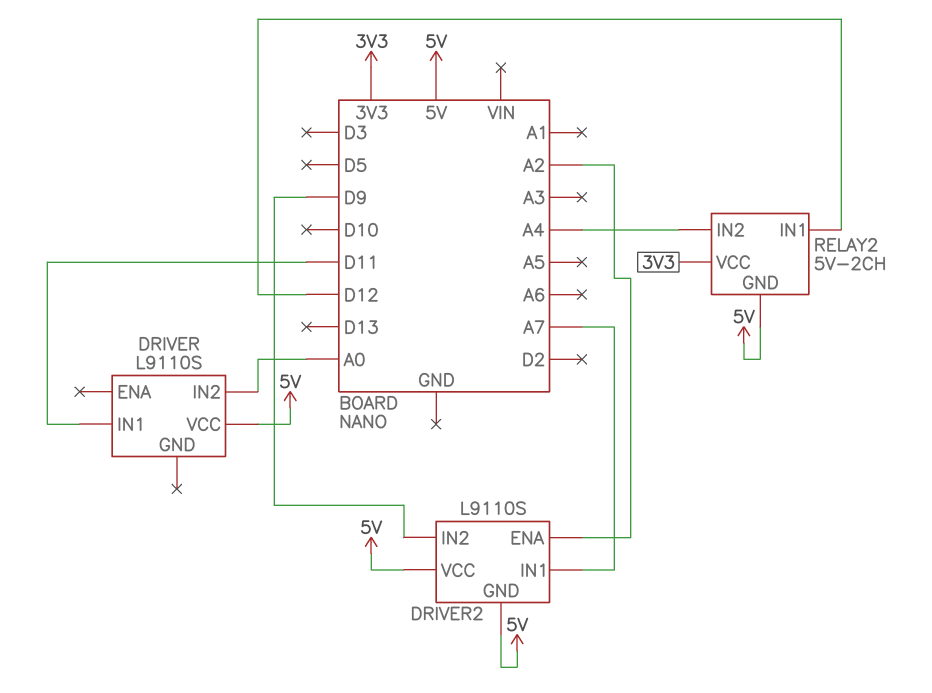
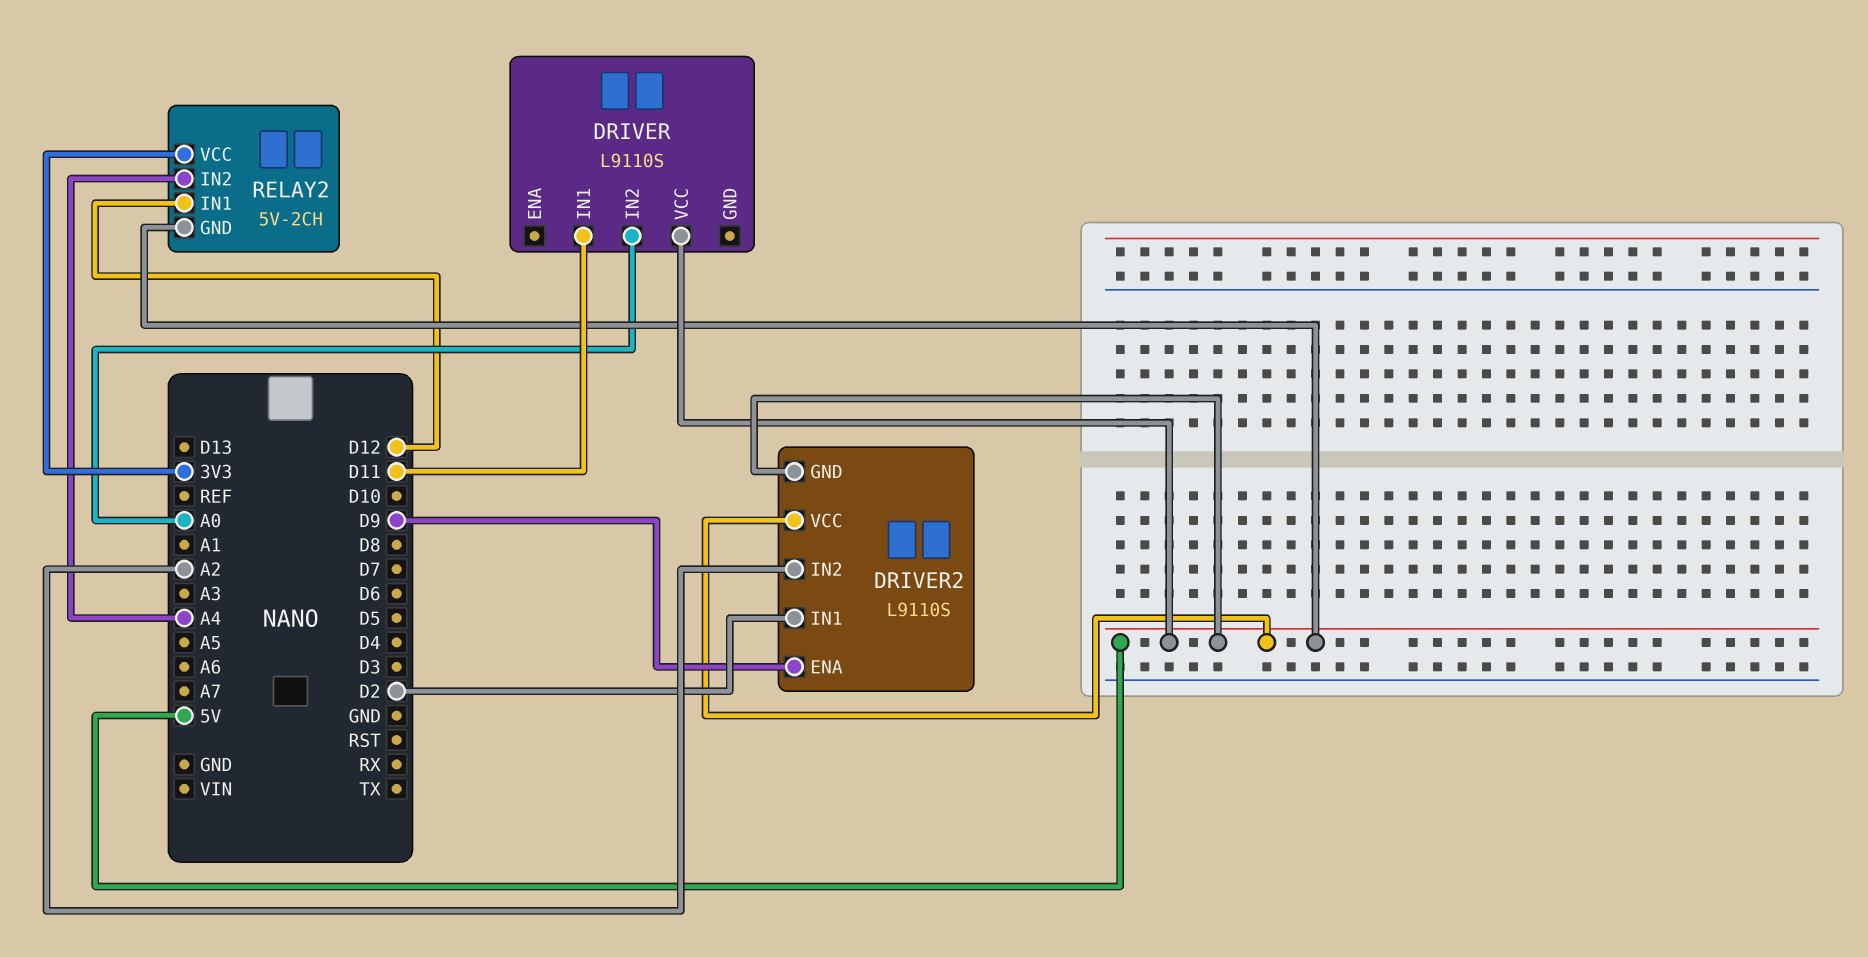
DRIVER2 pin ENA: A2 -> D9
DRIVER2 pin IN1: A7 -> D2
DRIVER2 pin IN2: D9 -> A2

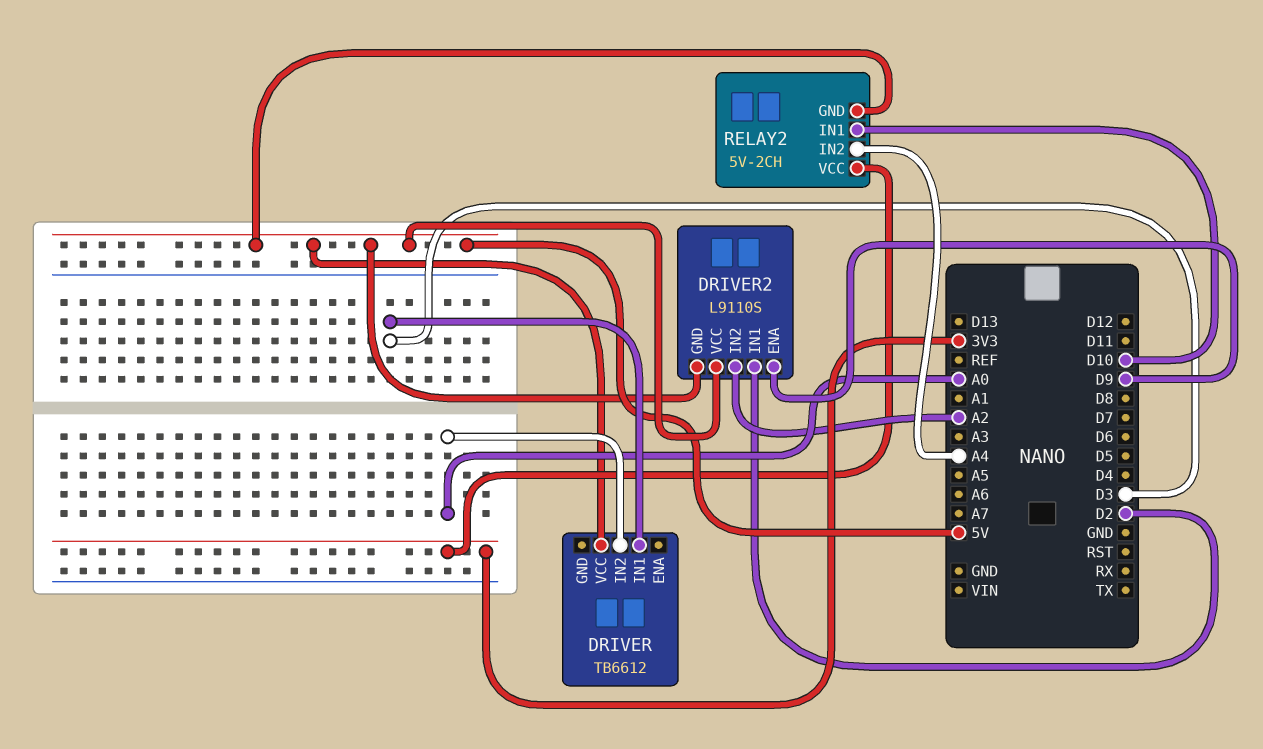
DRIVER: L9110S -> TB6612
DRIVER pin IN1: D11 -> D3
RELAY2 pin IN1: D12 -> D10

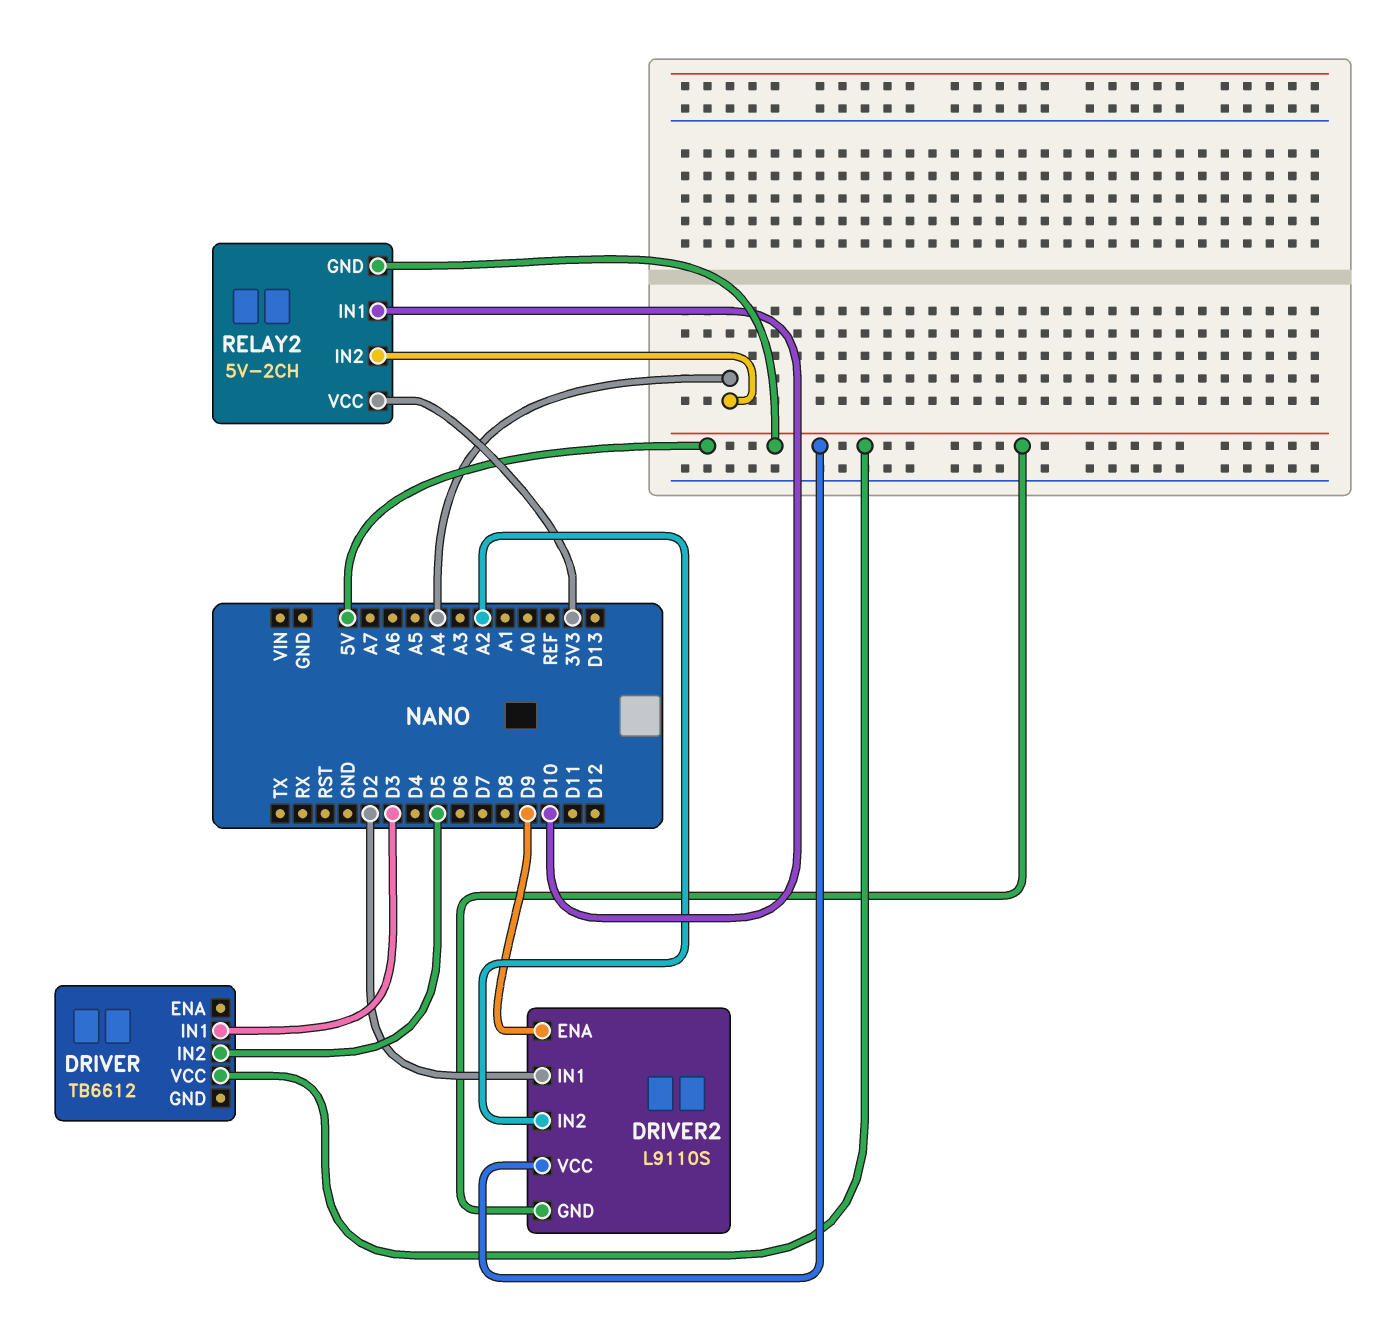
DRIVER pin IN2: A0 -> D5

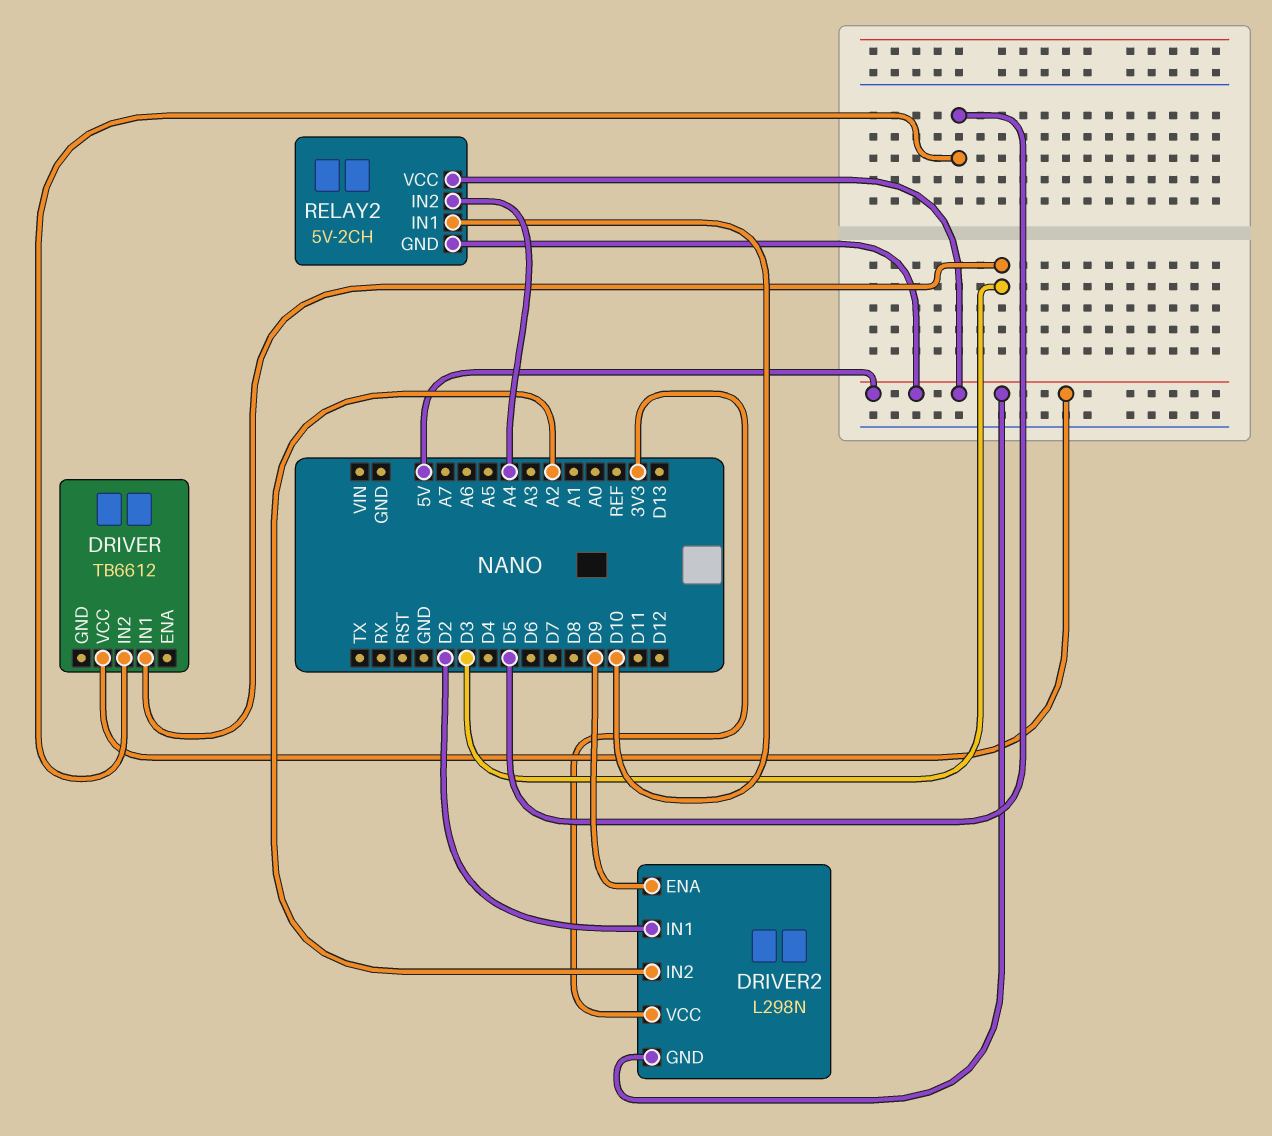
DRIVER2: L9110S -> L298N
DRIVER2 pin VCC: 5V -> 3V3
RELAY2 pin VCC: 3V3 -> 5V

